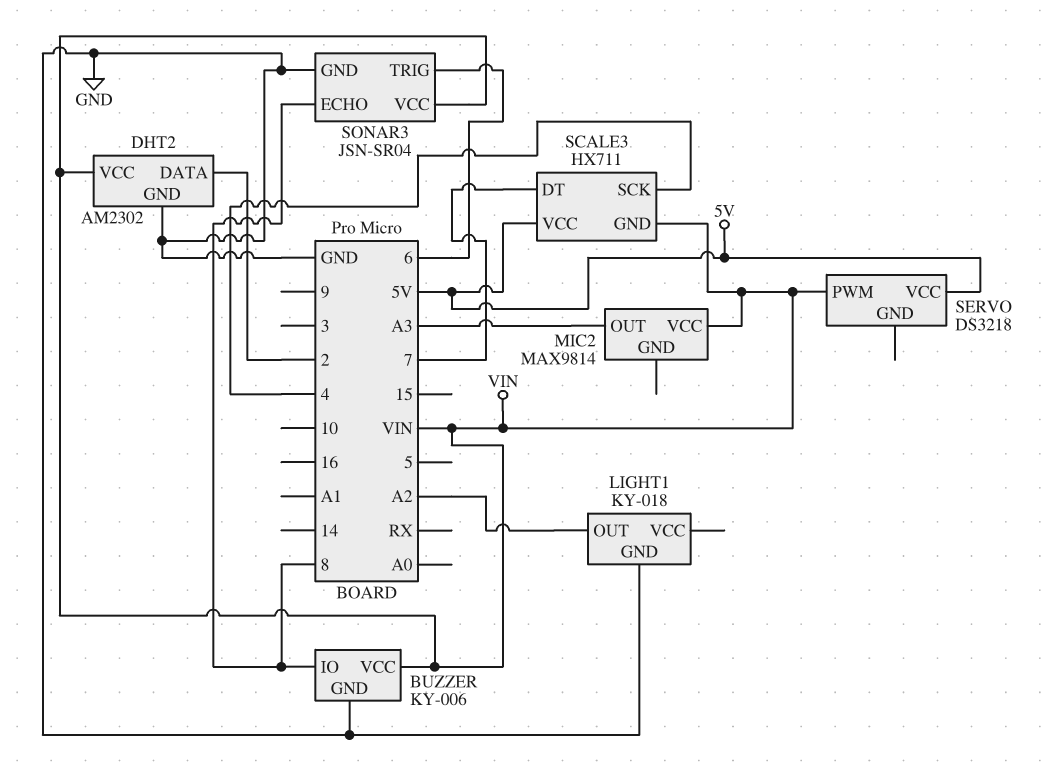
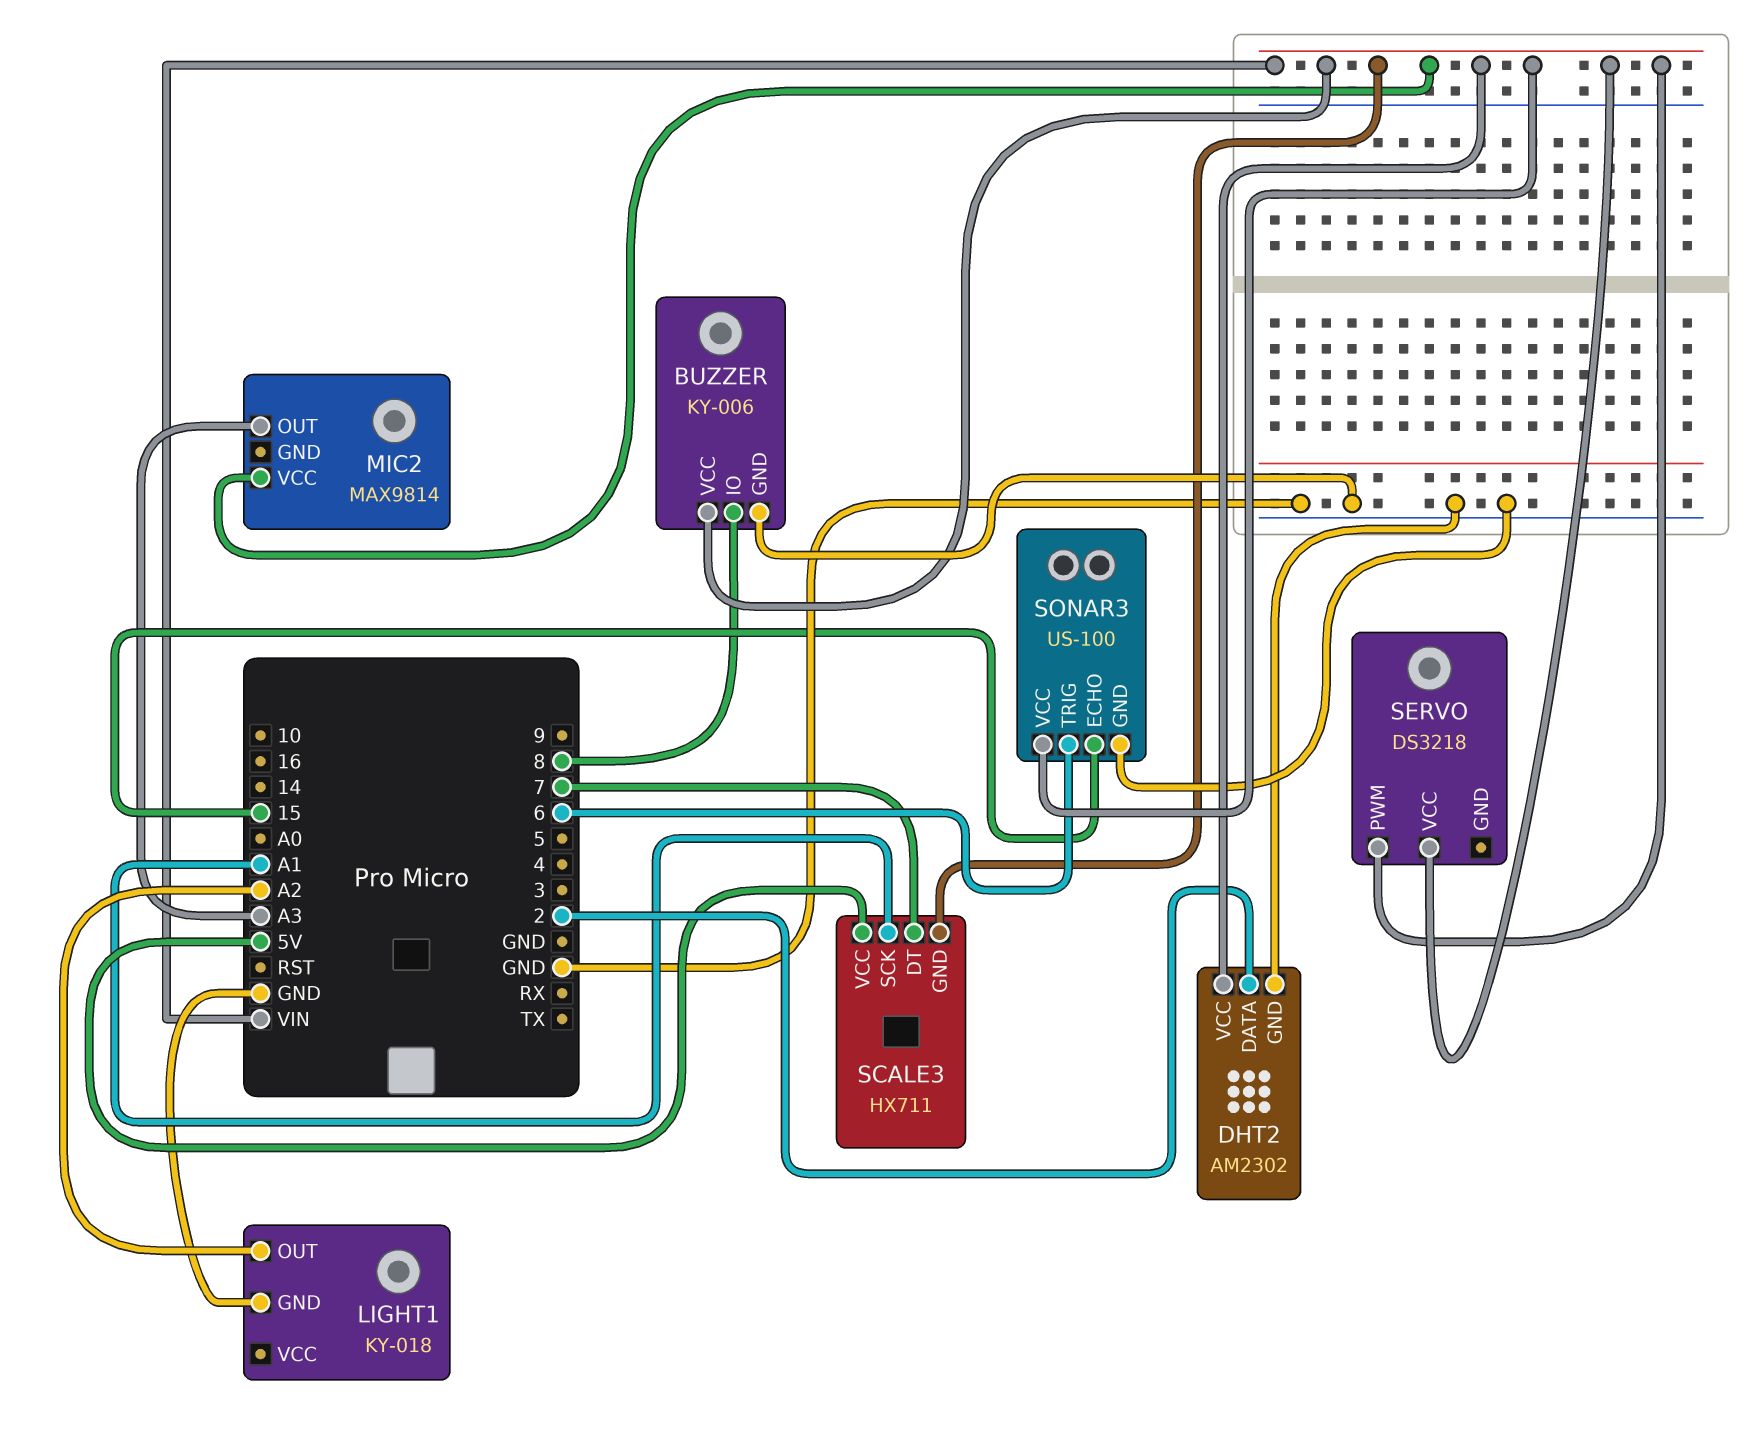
SCALE3 pin SCK: 4 -> A1
SERVO pin VCC: 5V -> VIN
SONAR3: JSN-SR04 -> US-100
SONAR3 pin ECHO: 8 -> 15

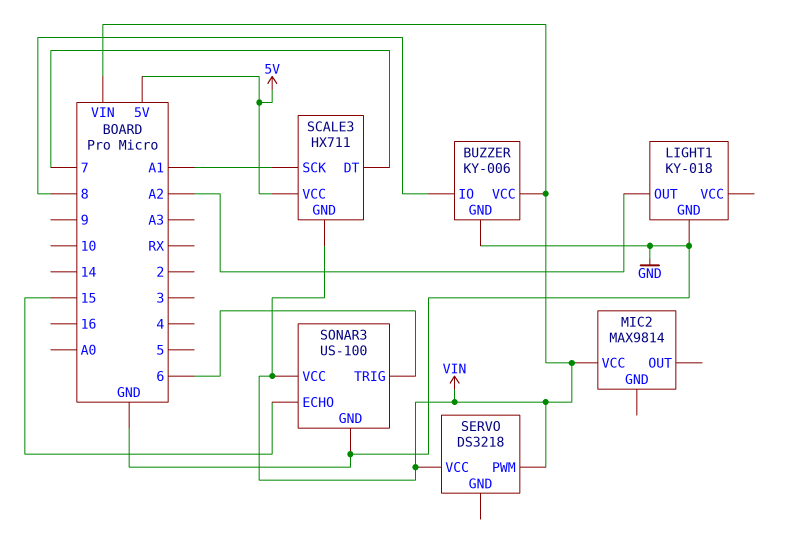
DHT2: AM2302 -> none
DHT2 pin DATA: 2 -> none
DHT2 pin GND: GND -> none
DHT2 pin VCC: VIN -> none
MIC2 pin OUT: A3 -> none

